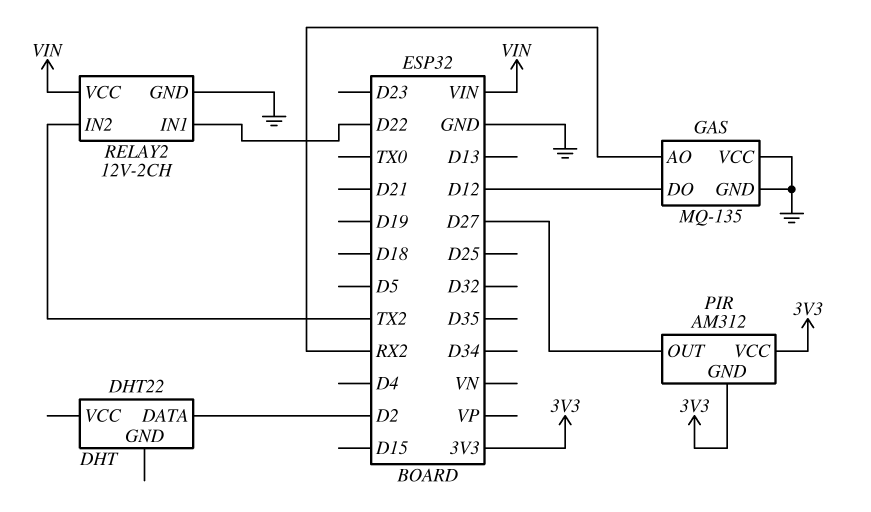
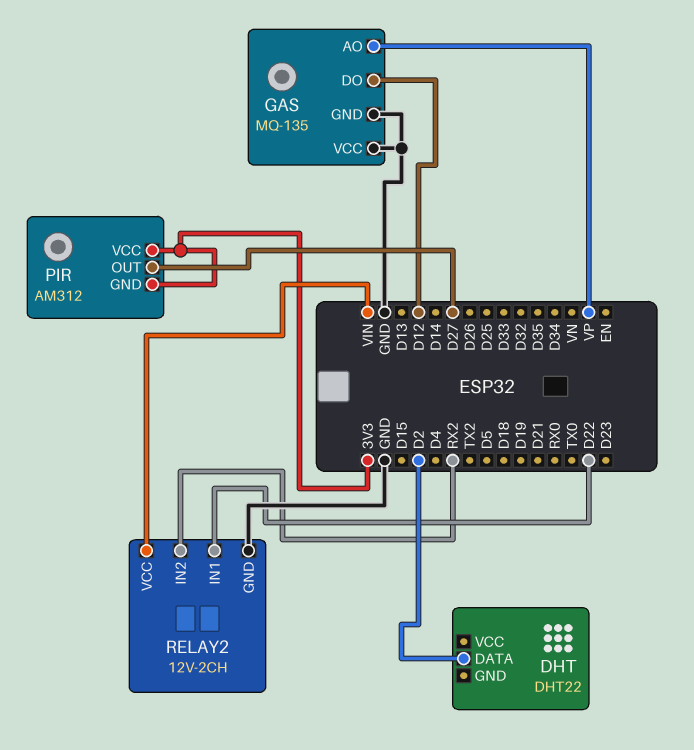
GAS pin AO: RX2 -> VP
RELAY2 pin IN2: TX2 -> RX2

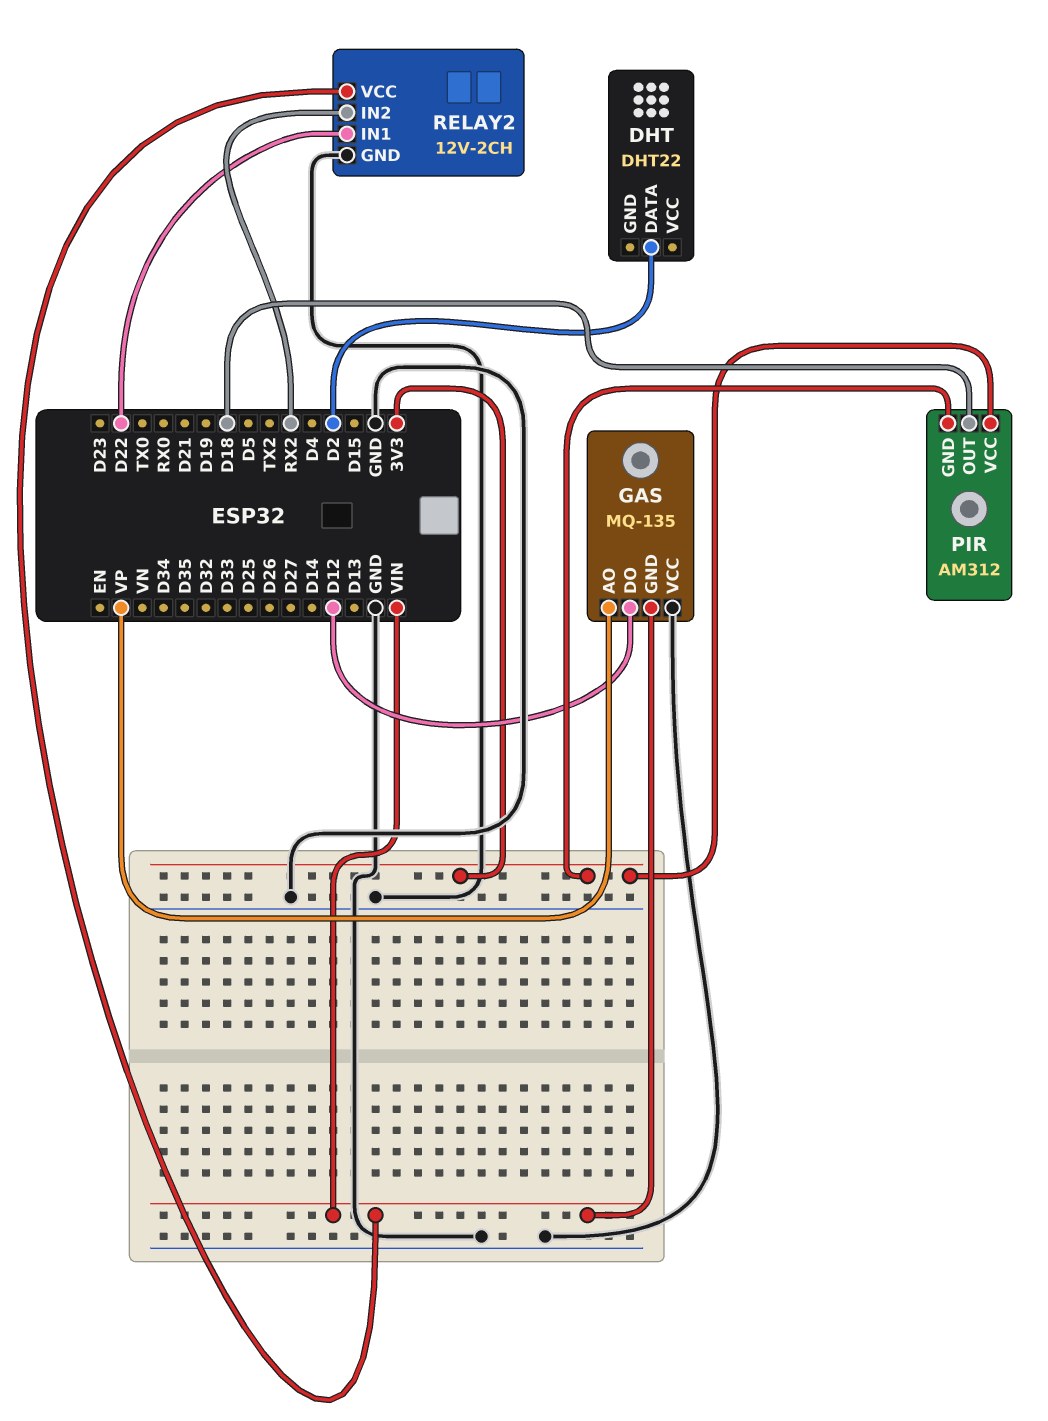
GAS pin GND: GND -> VIN
PIR pin OUT: D27 -> D18

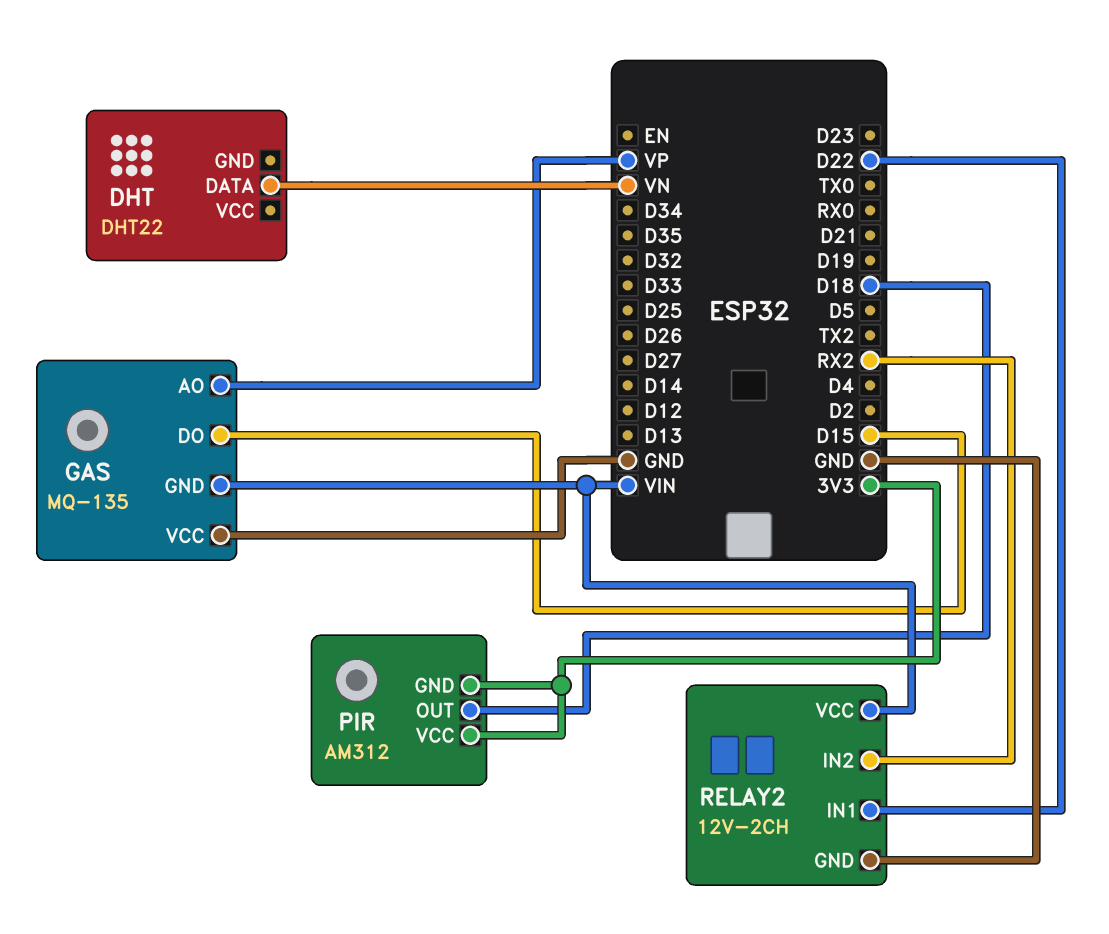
DHT pin DATA: D2 -> VN
GAS pin DO: D12 -> D15

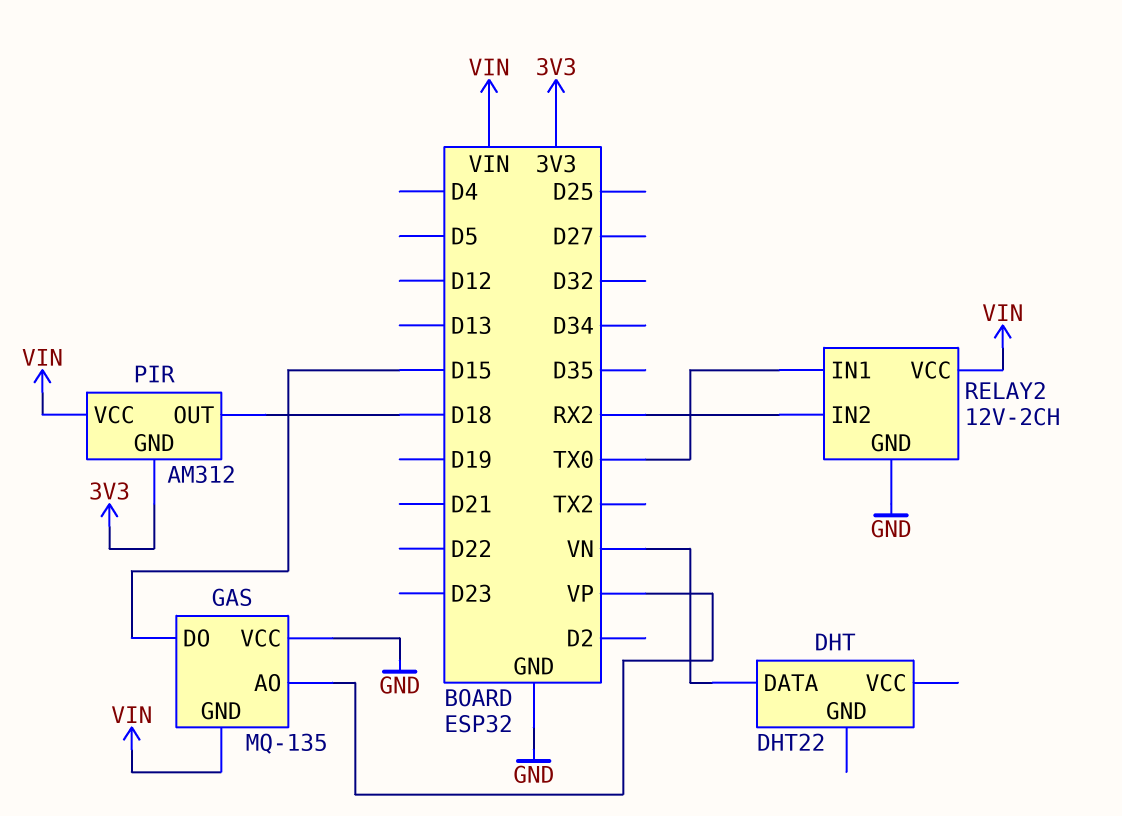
PIR pin VCC: 3V3 -> VIN
RELAY2 pin IN1: D22 -> TX0

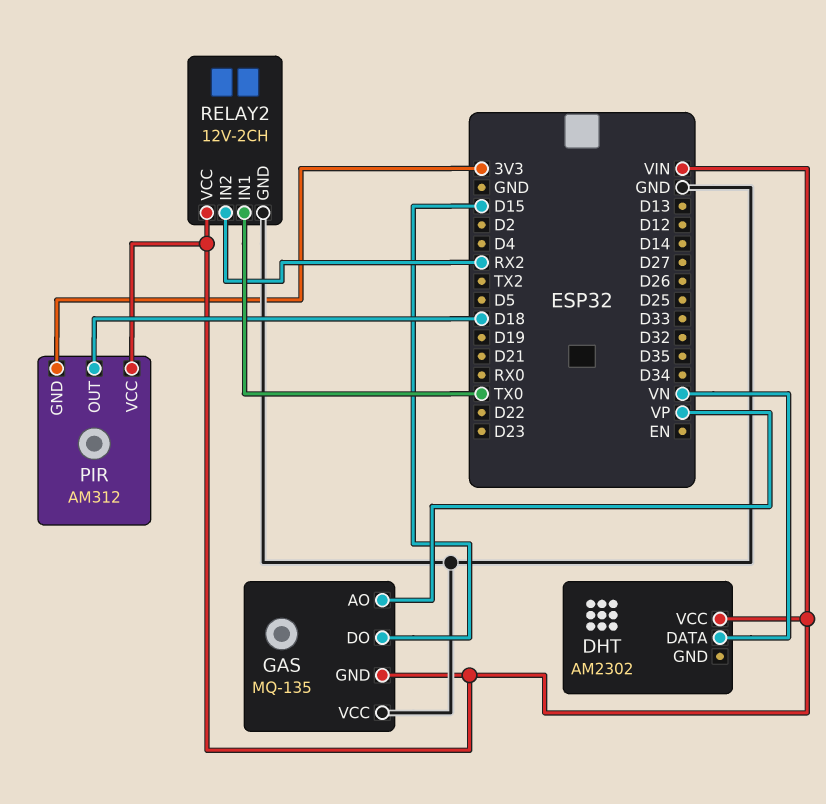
DHT: DHT22 -> AM2302
DHT pin VCC: none -> VIN

